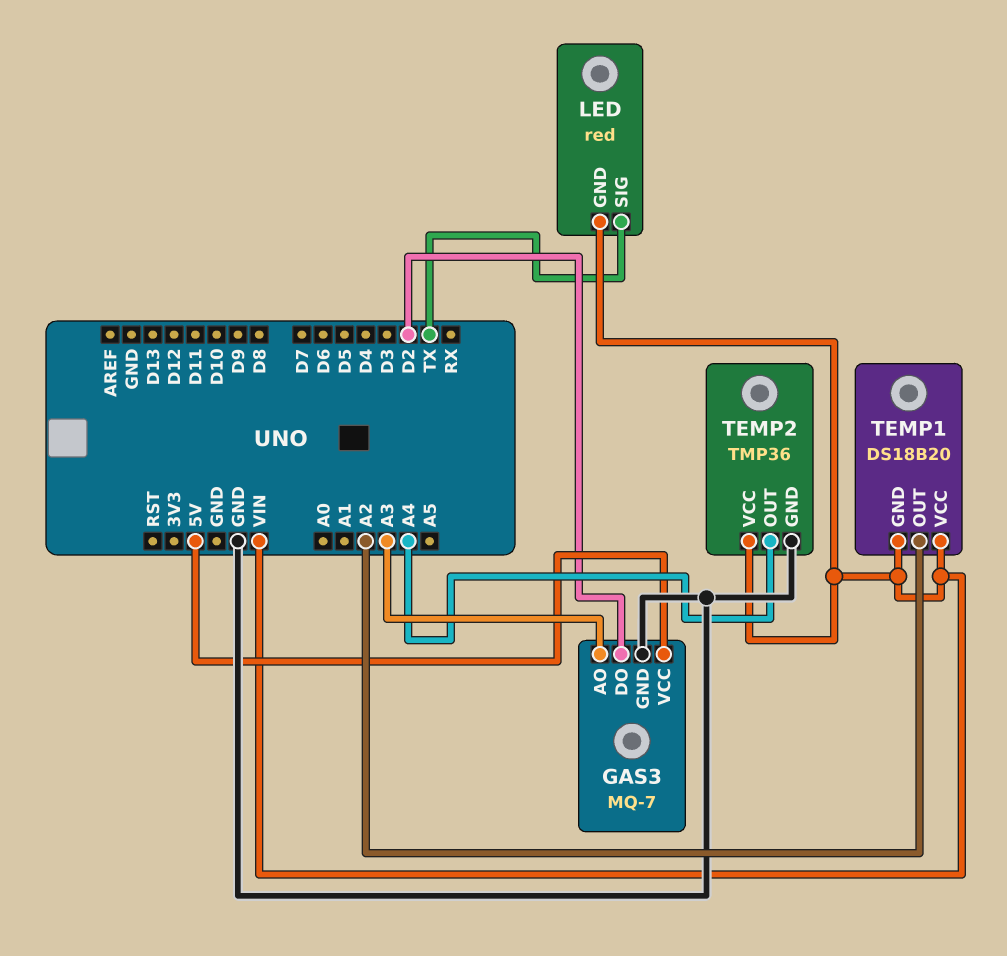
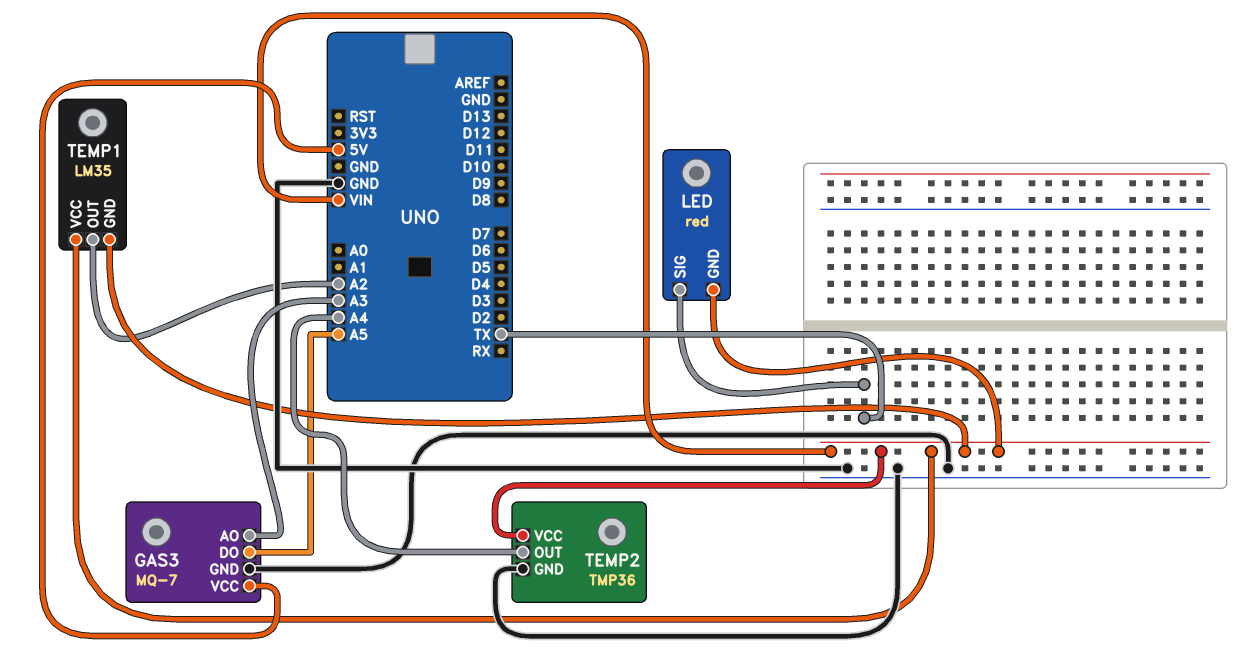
GAS3 pin DO: D2 -> A5
TEMP1: DS18B20 -> LM35

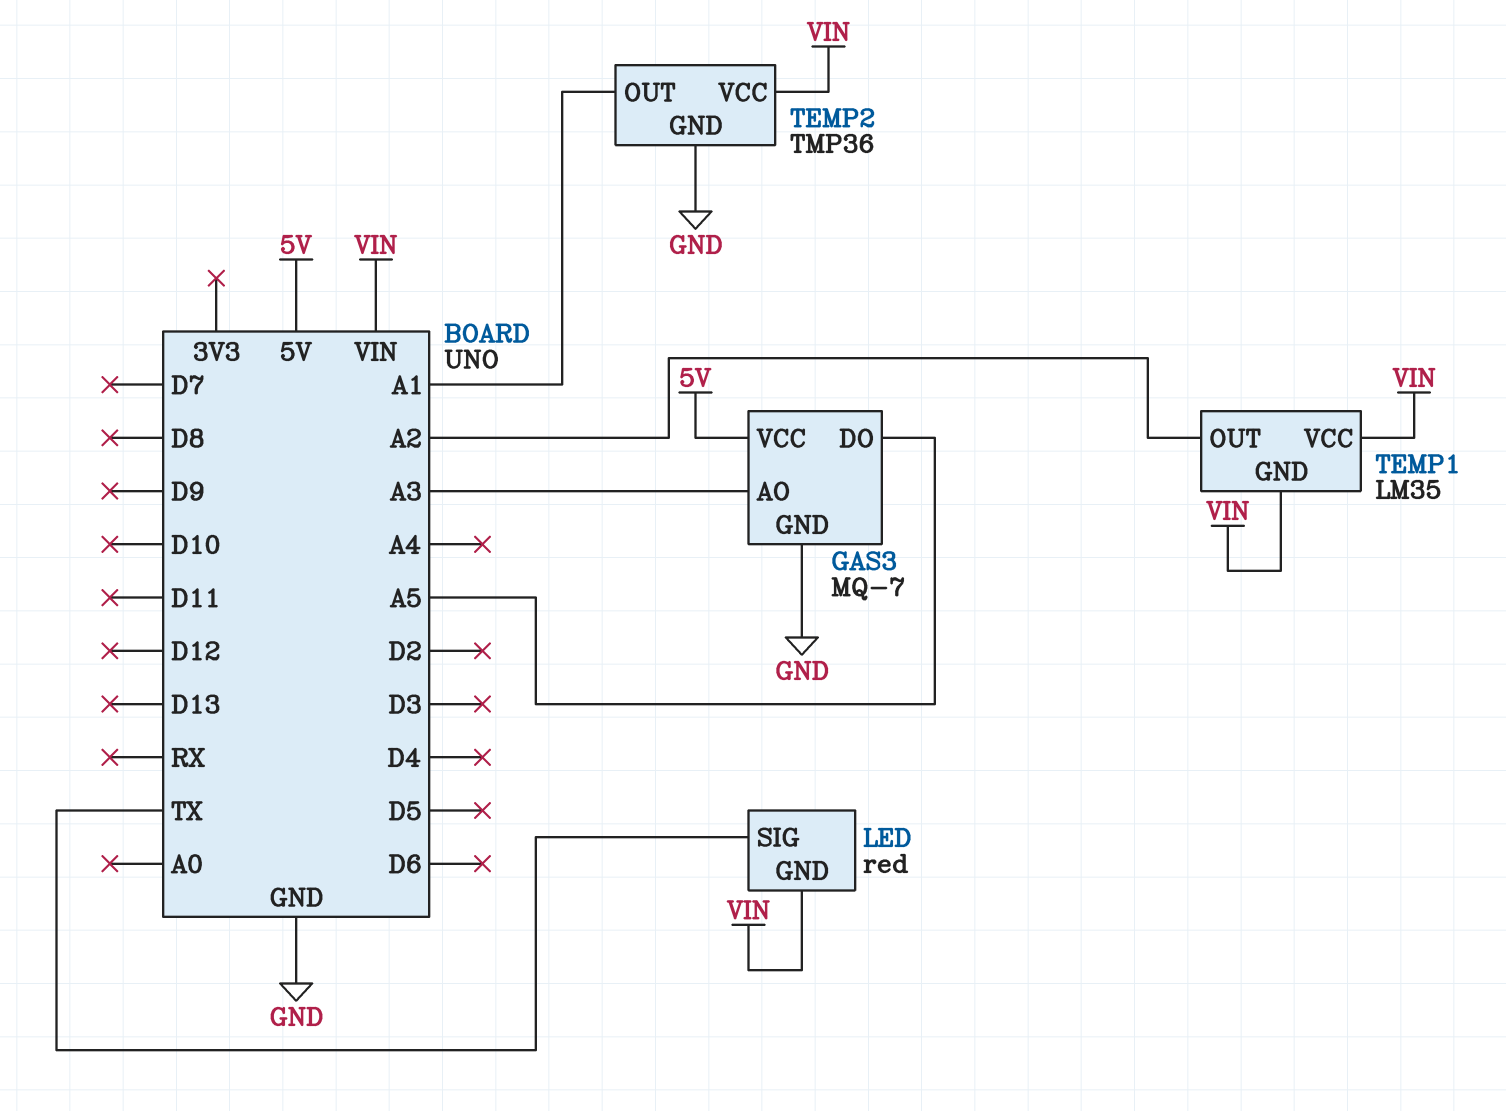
TEMP2 pin OUT: A4 -> A1

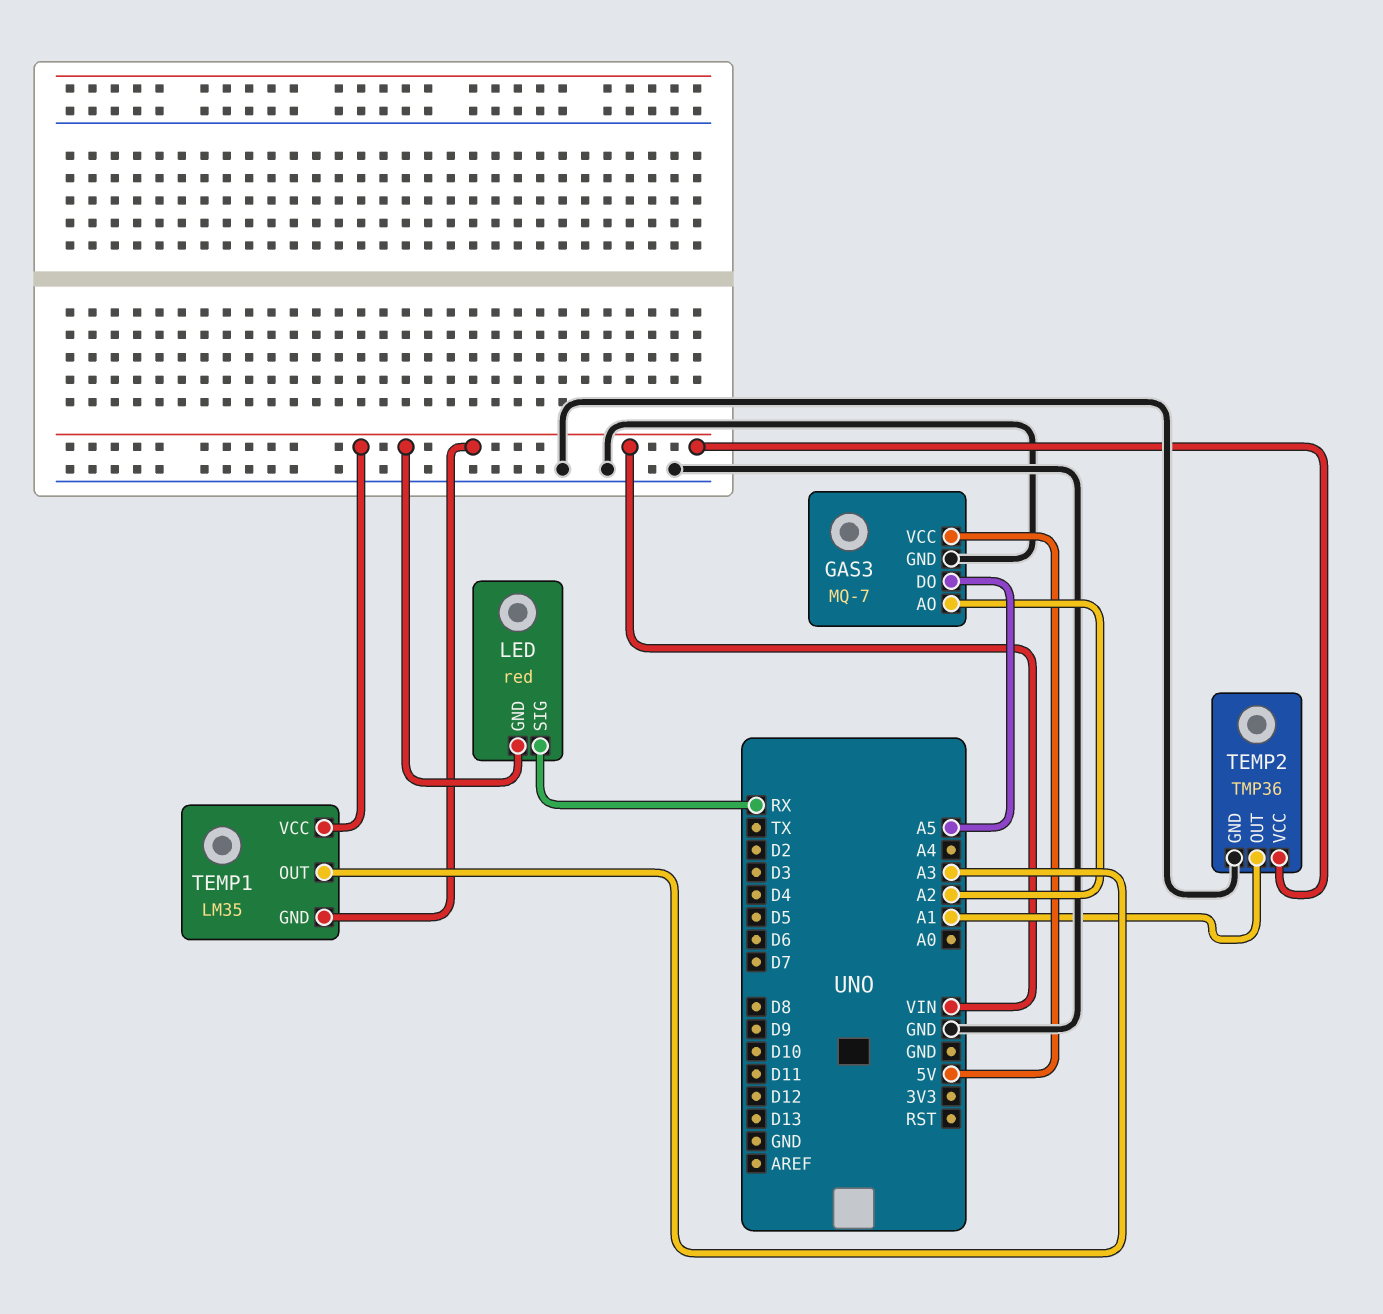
GAS3 pin AO: A3 -> A2
LED pin SIG: TX -> RX
TEMP1 pin OUT: A2 -> A3

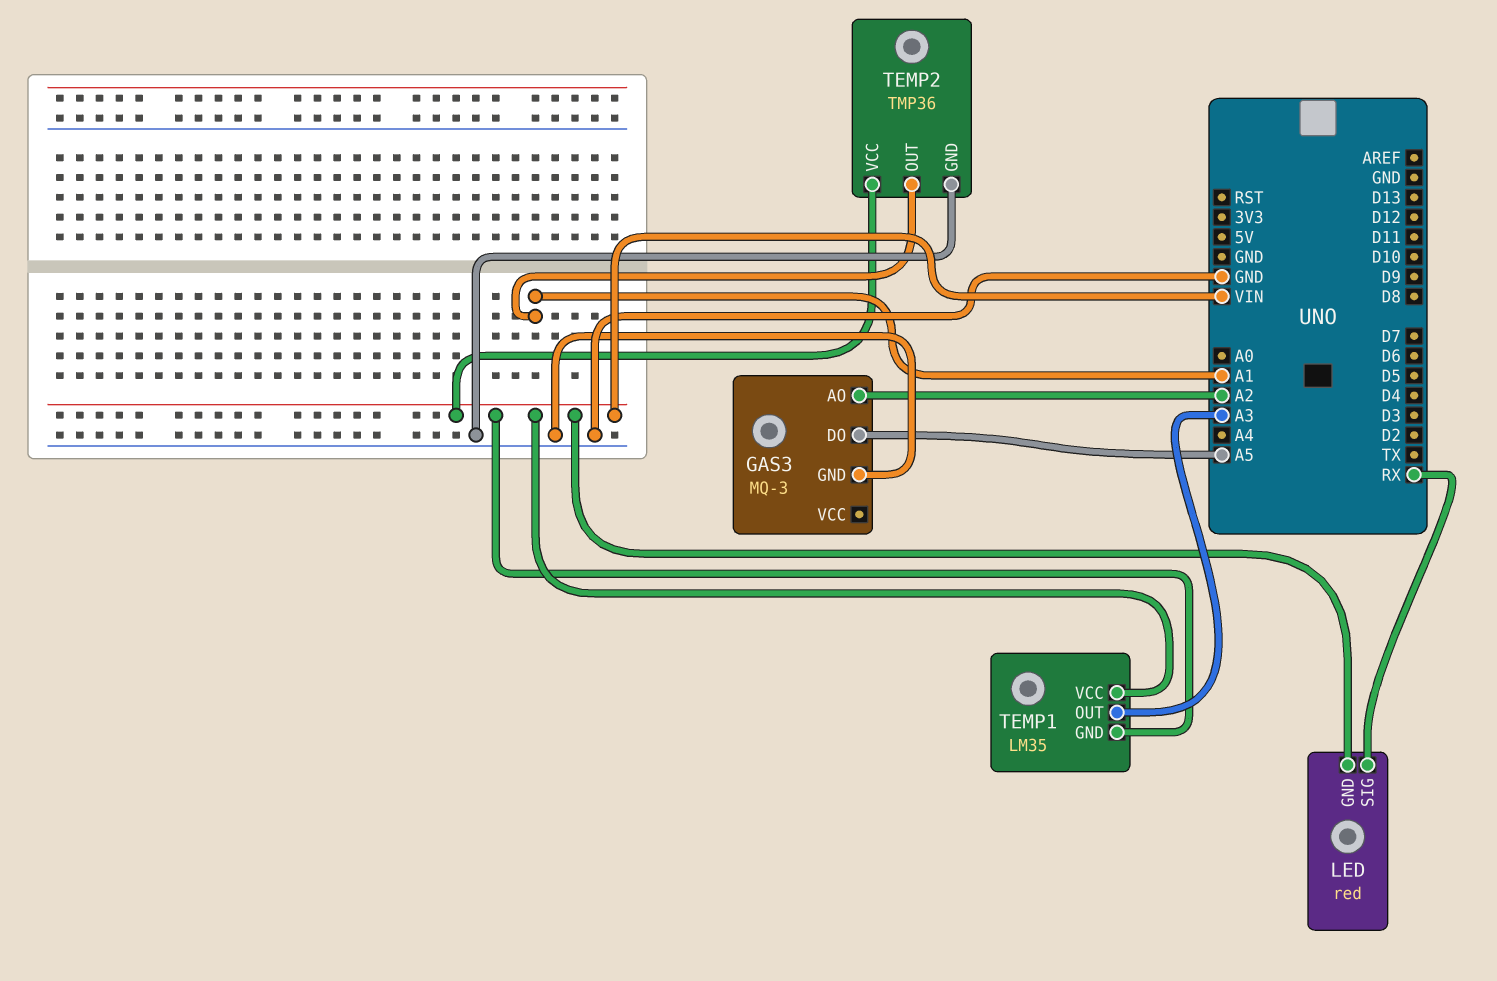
GAS3: MQ-7 -> MQ-3
GAS3 pin VCC: 5V -> none

